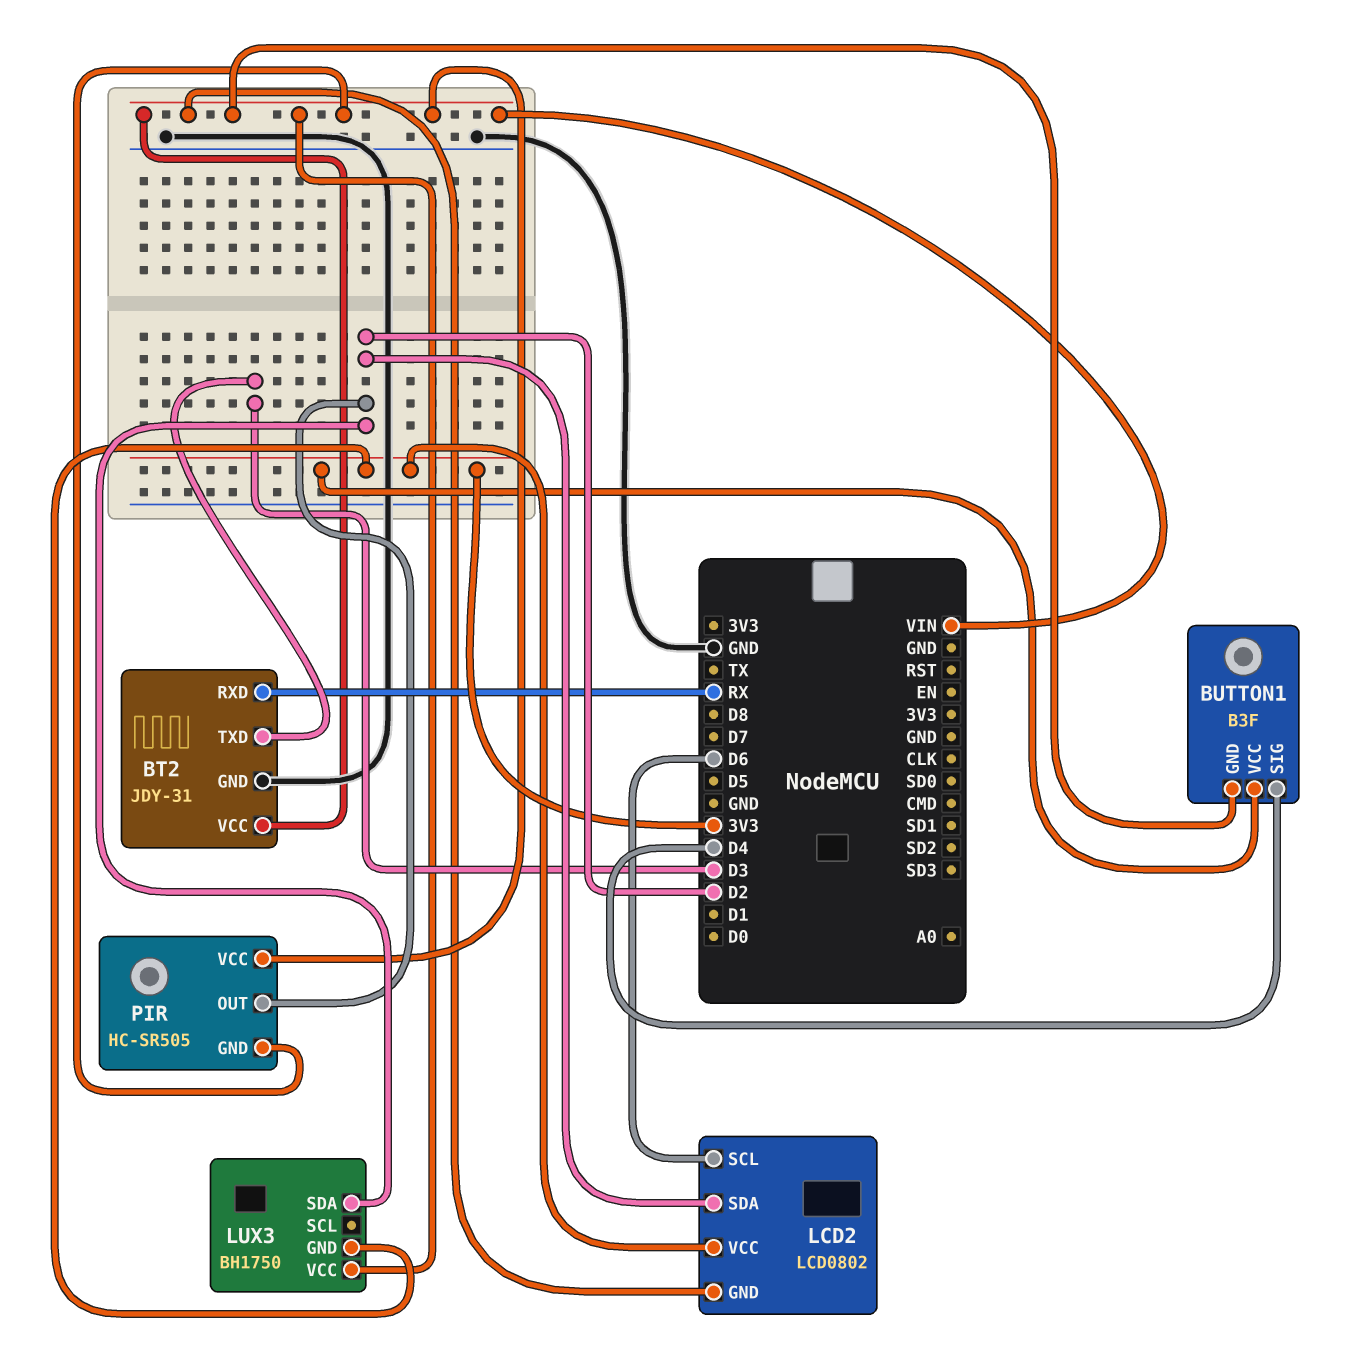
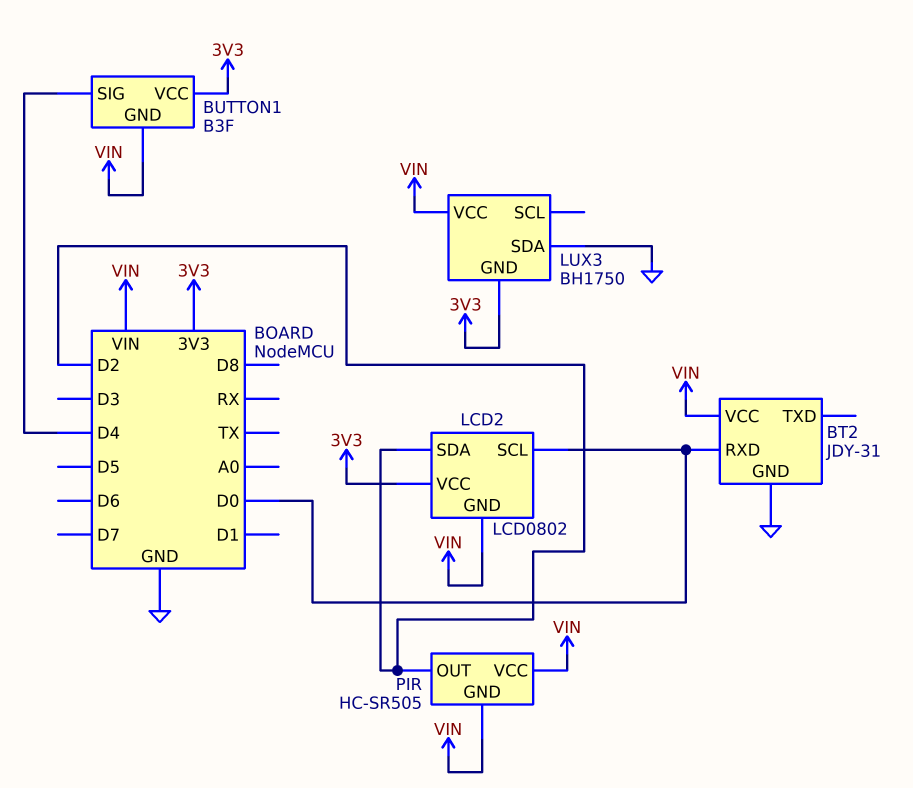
BT2 pin RXD: RX -> D0
BT2 pin TXD: D3 -> none
LCD2 pin SCL: D6 -> D0
LUX3 pin SDA: D2 -> GND

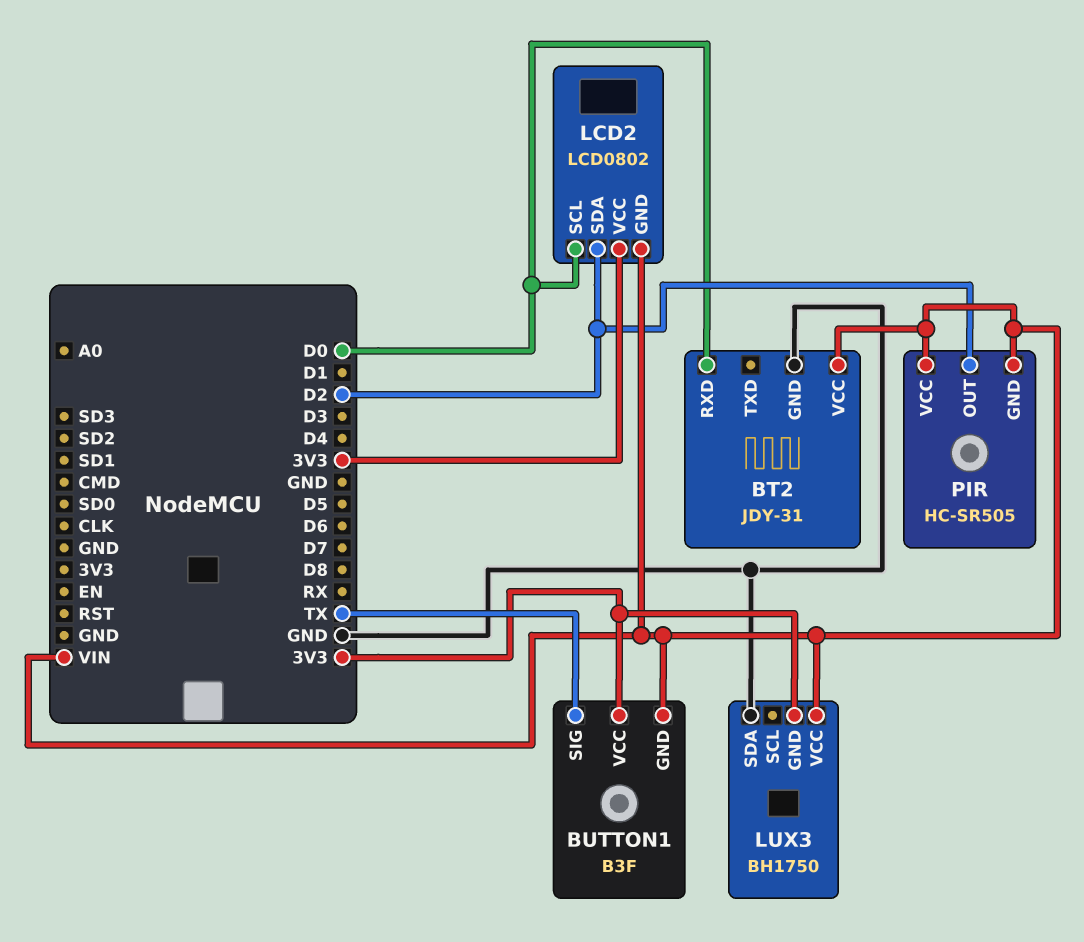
BUTTON1 pin SIG: D4 -> TX

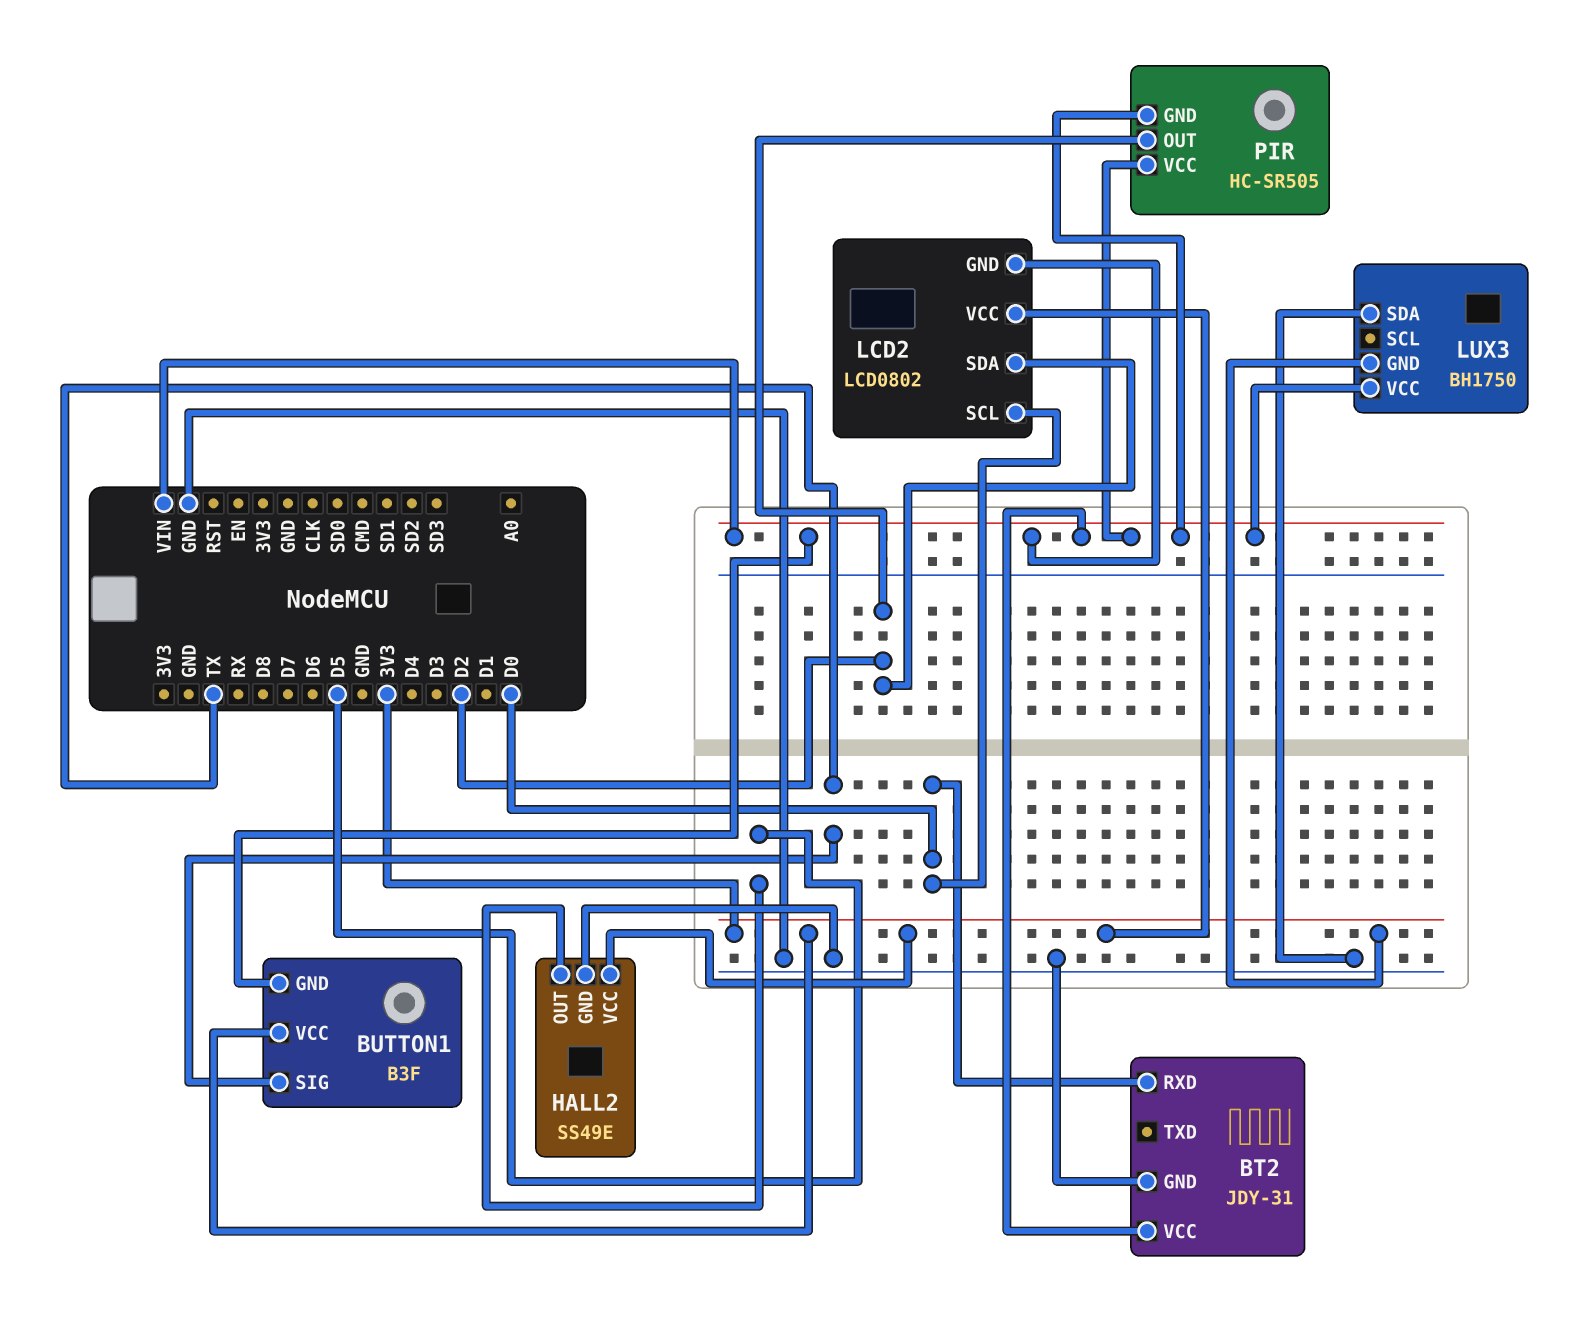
HALL2: none -> SS49E
HALL2 pin GND: none -> GND
HALL2 pin OUT: none -> D5
HALL2 pin VCC: none -> 3V3

